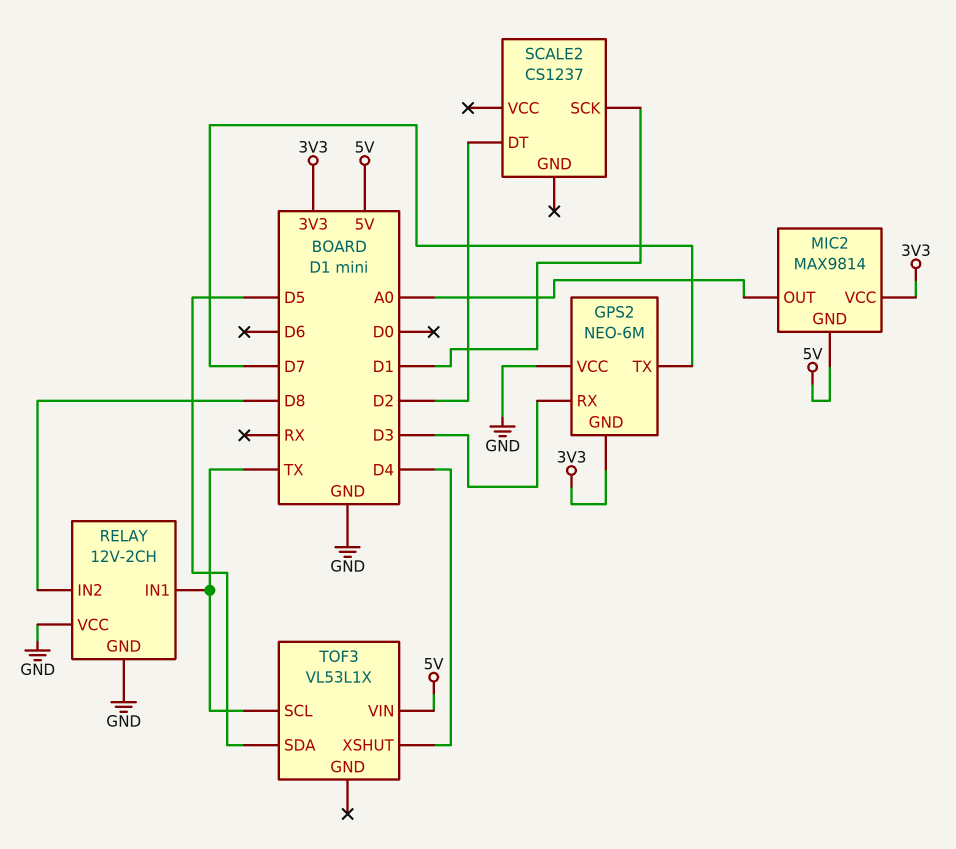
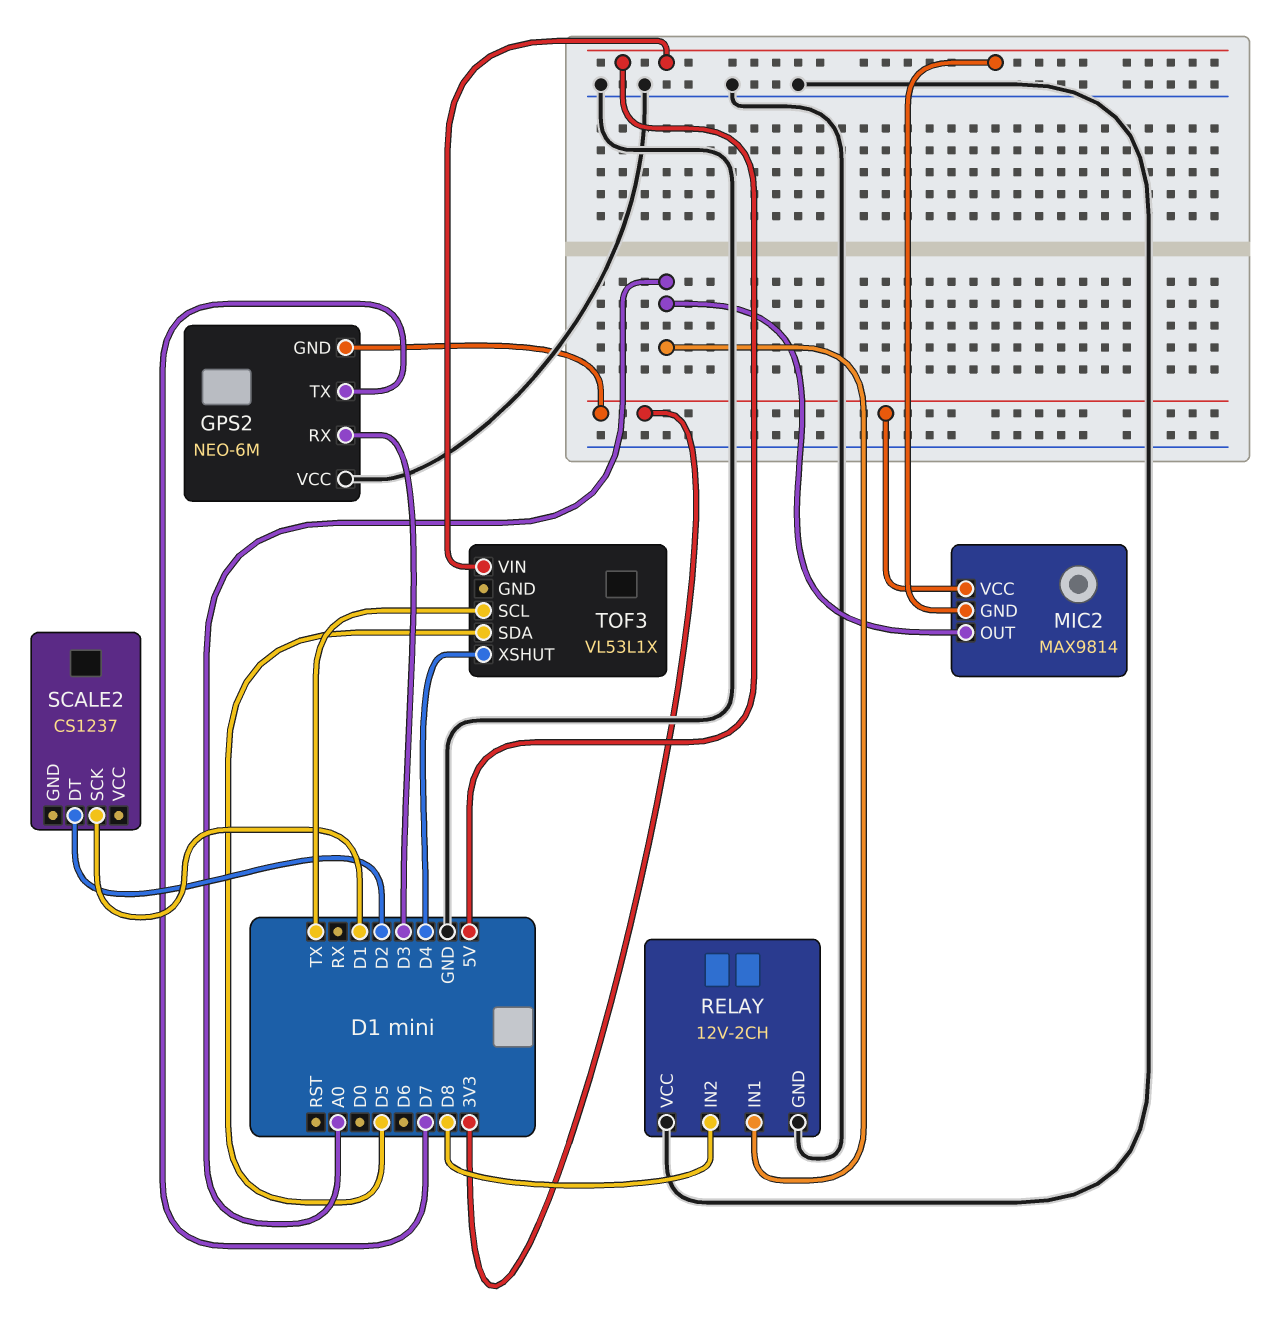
RELAY pin IN1: TX -> A0

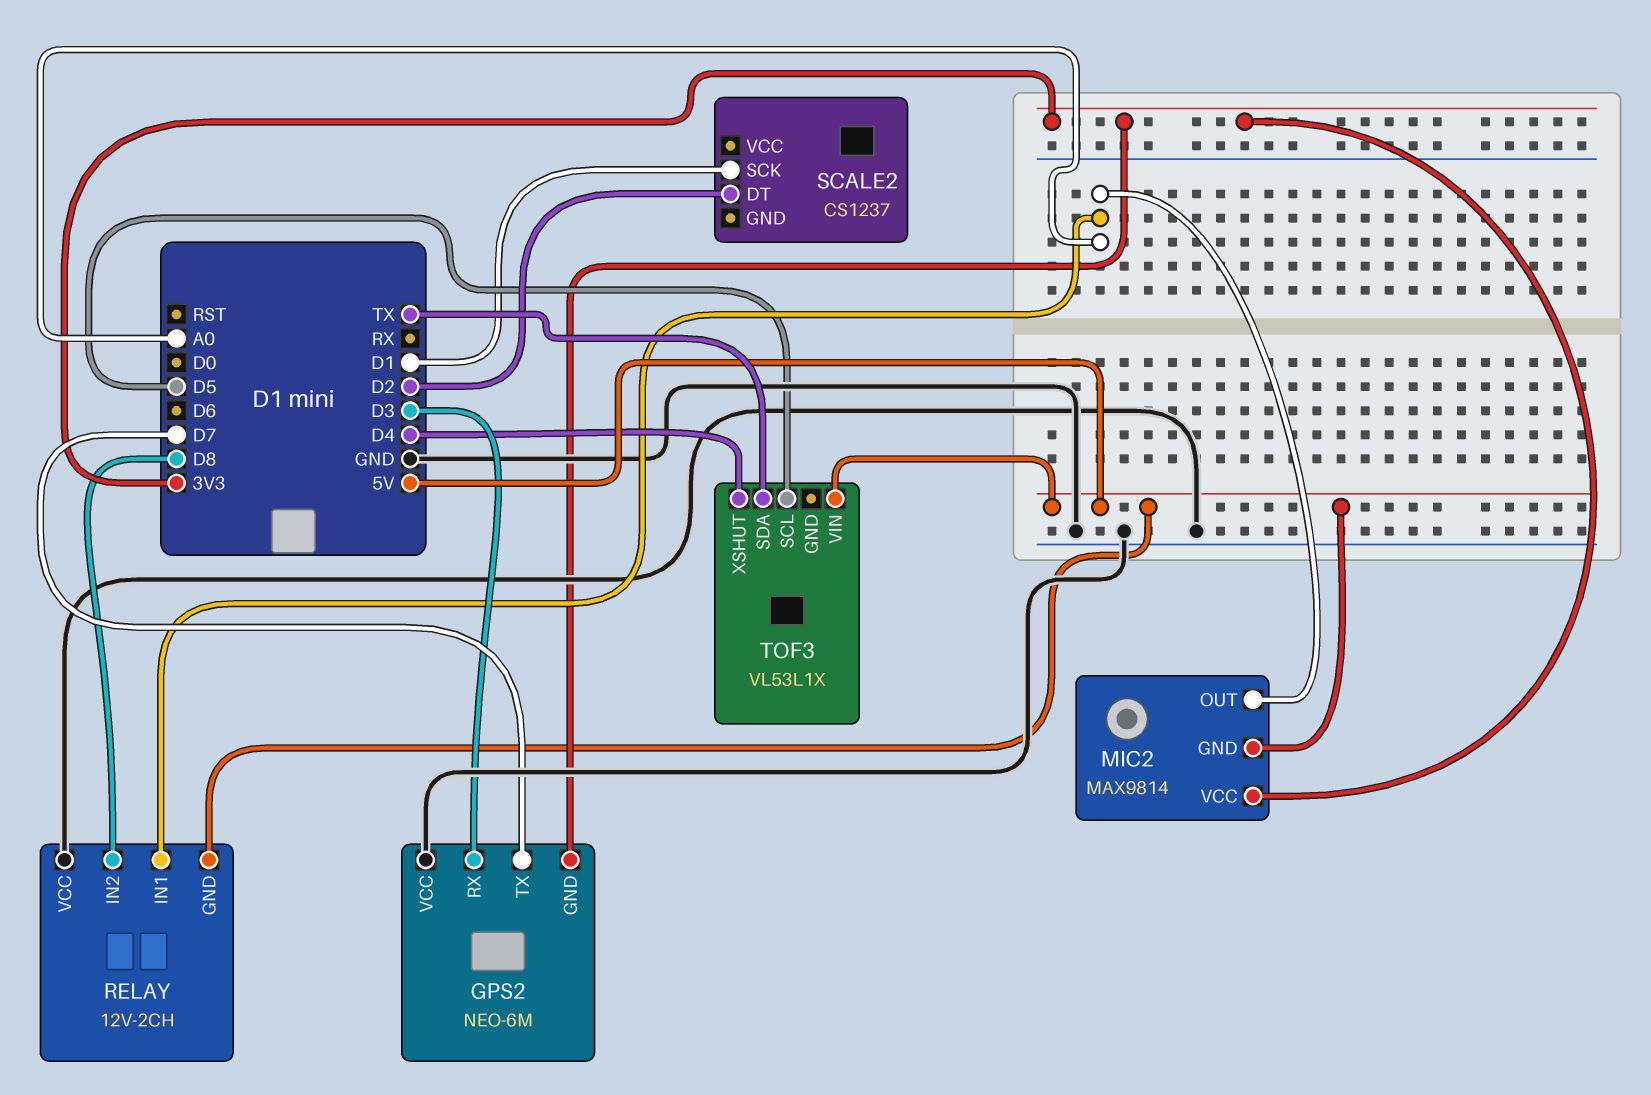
RELAY pin GND: GND -> 5V
TOF3 pin SCL: TX -> D5
TOF3 pin SDA: D5 -> TX

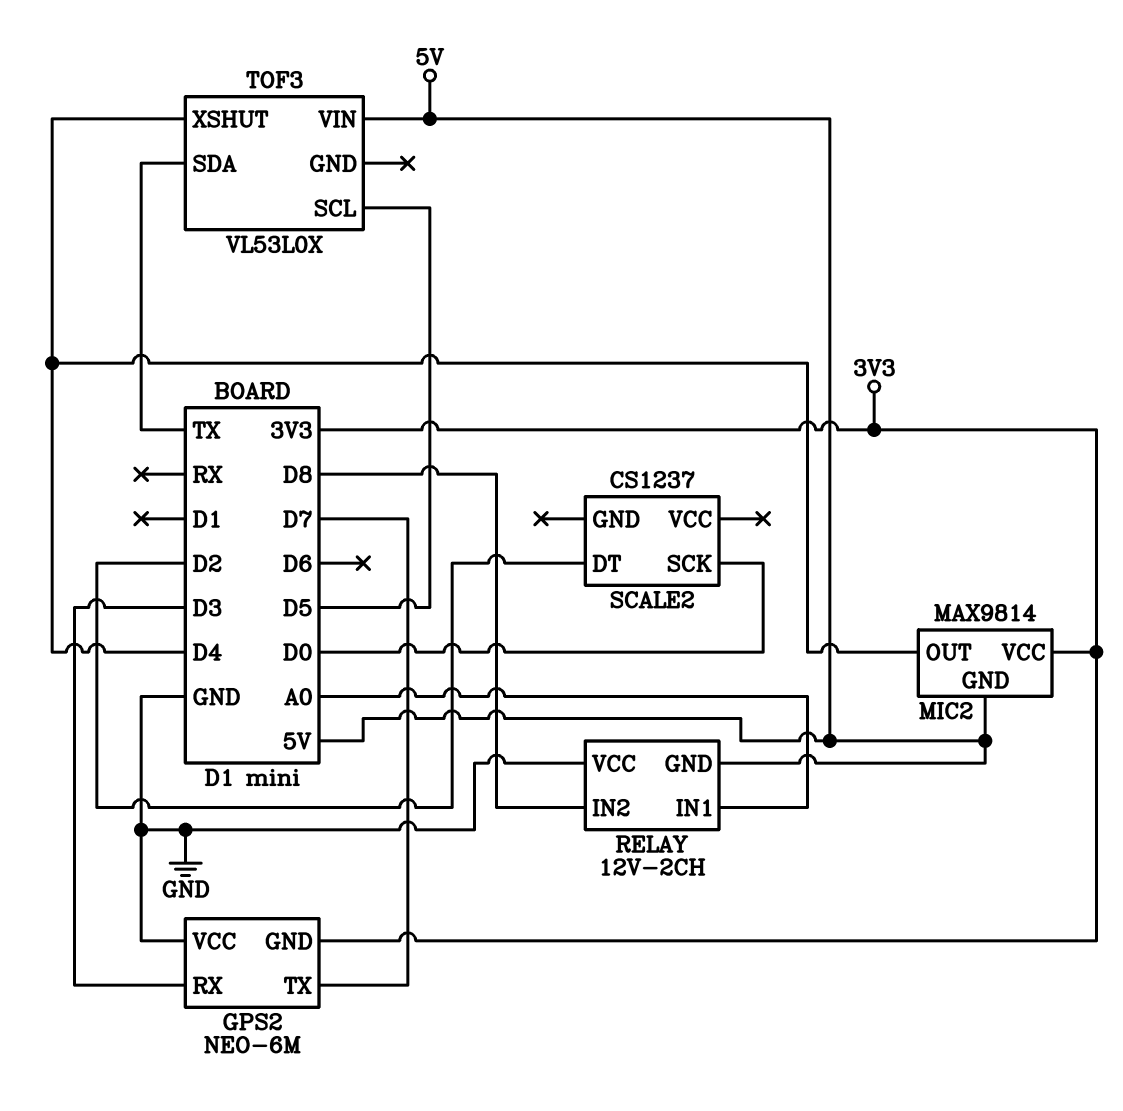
MIC2 pin OUT: A0 -> D4
SCALE2 pin SCK: D1 -> D0
TOF3: VL53L1X -> VL53L0X

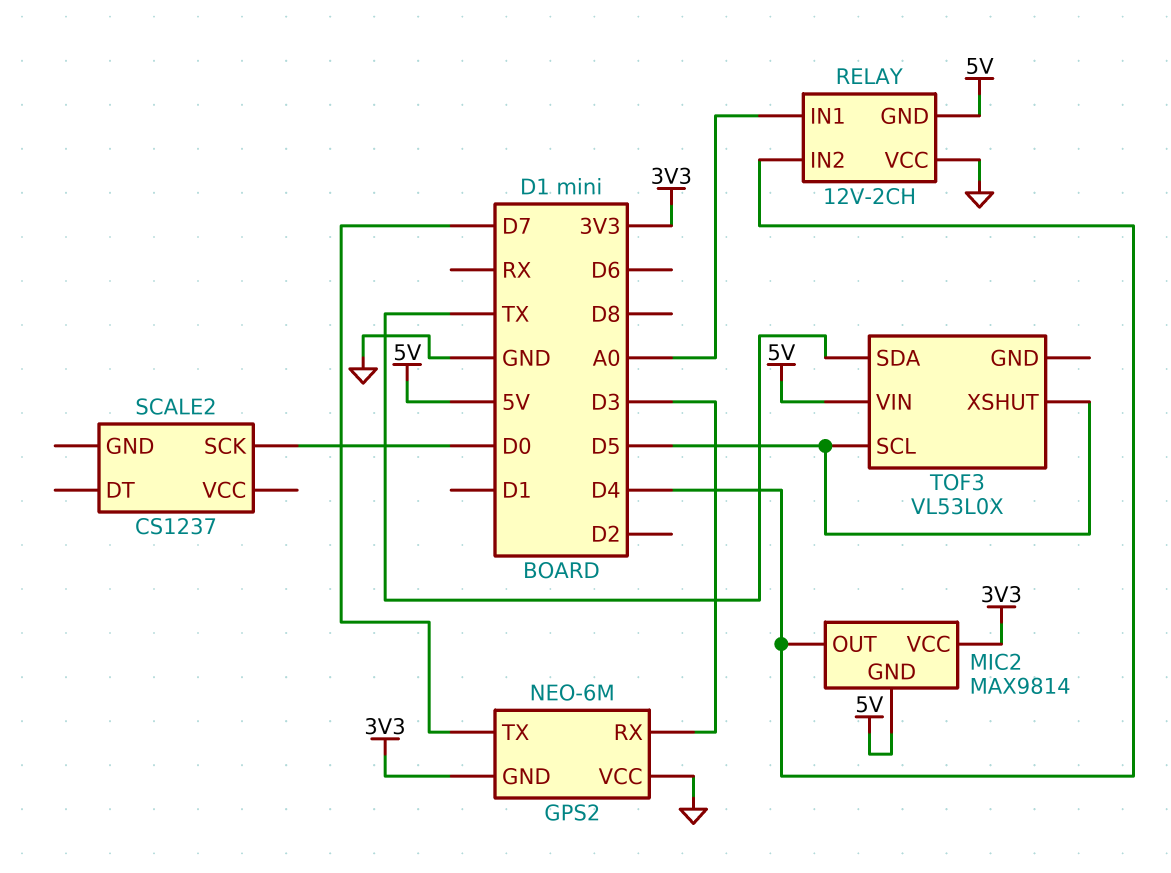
RELAY pin IN2: D8 -> D4
SCALE2 pin DT: D2 -> none
TOF3 pin XSHUT: D4 -> D5

